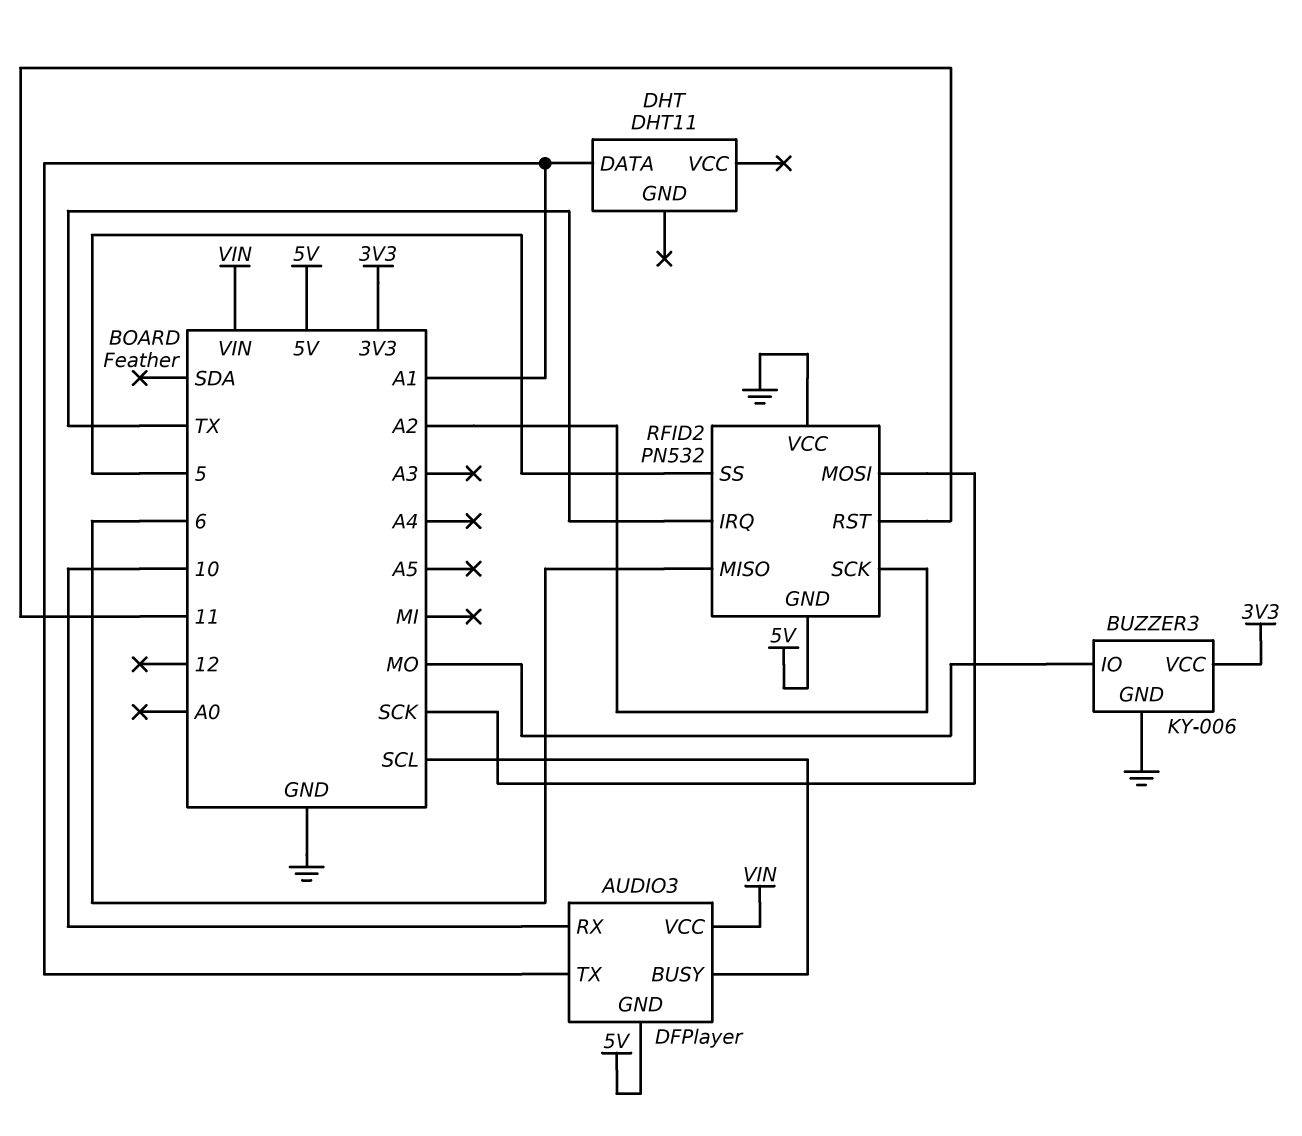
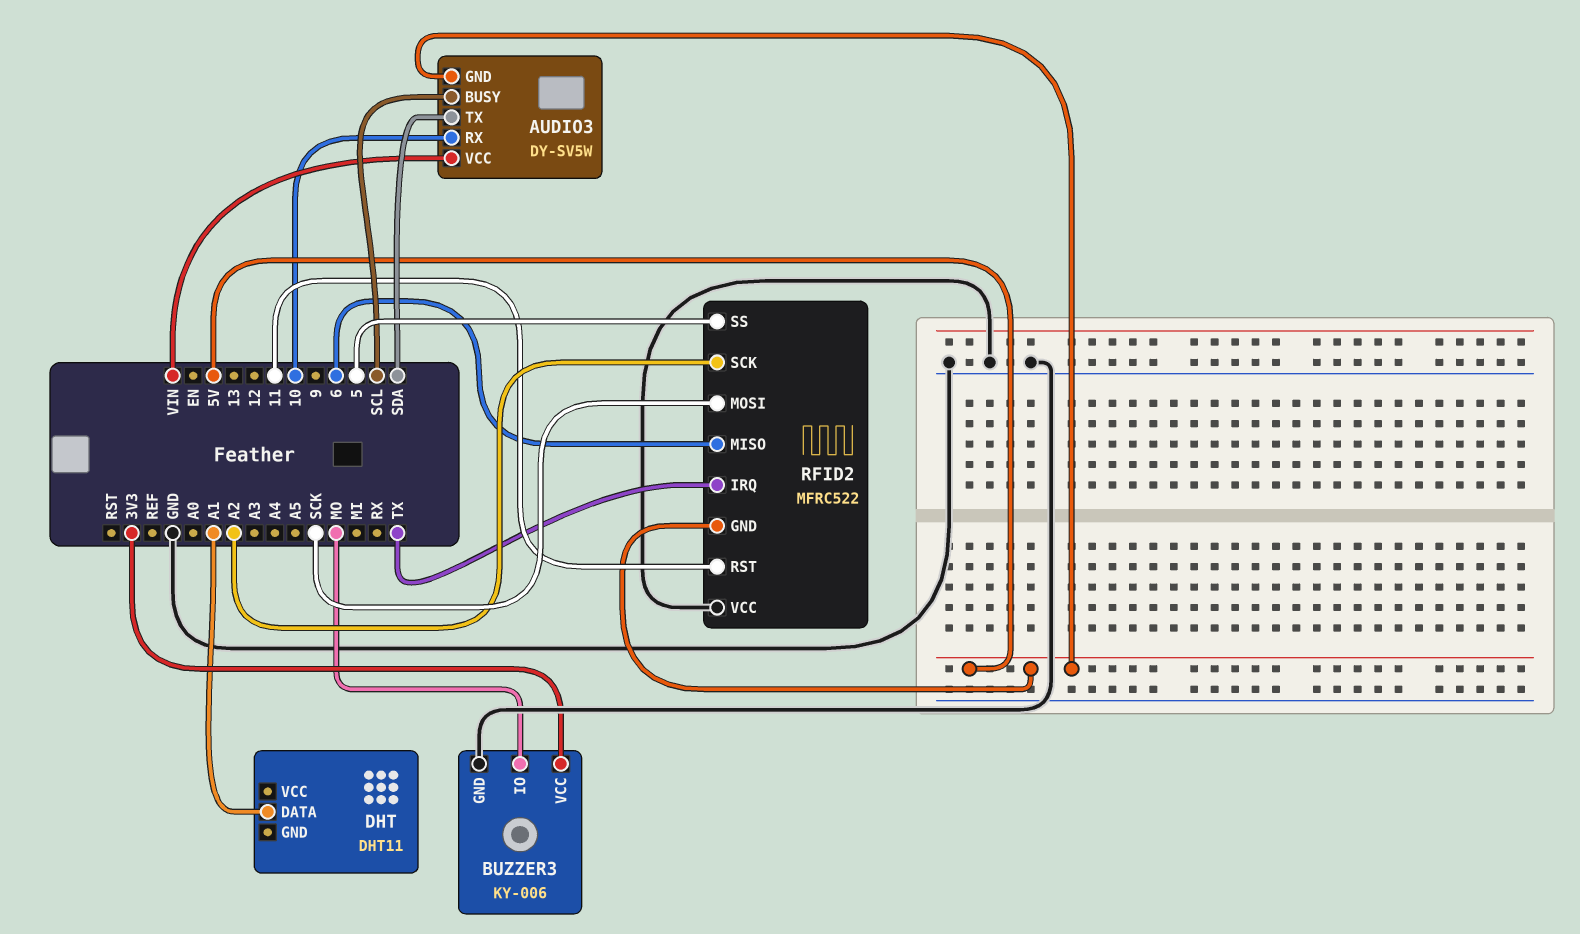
AUDIO3: DFPlayer -> DY-SV5W
AUDIO3 pin TX: A1 -> SDA
RFID2: PN532 -> MFRC522

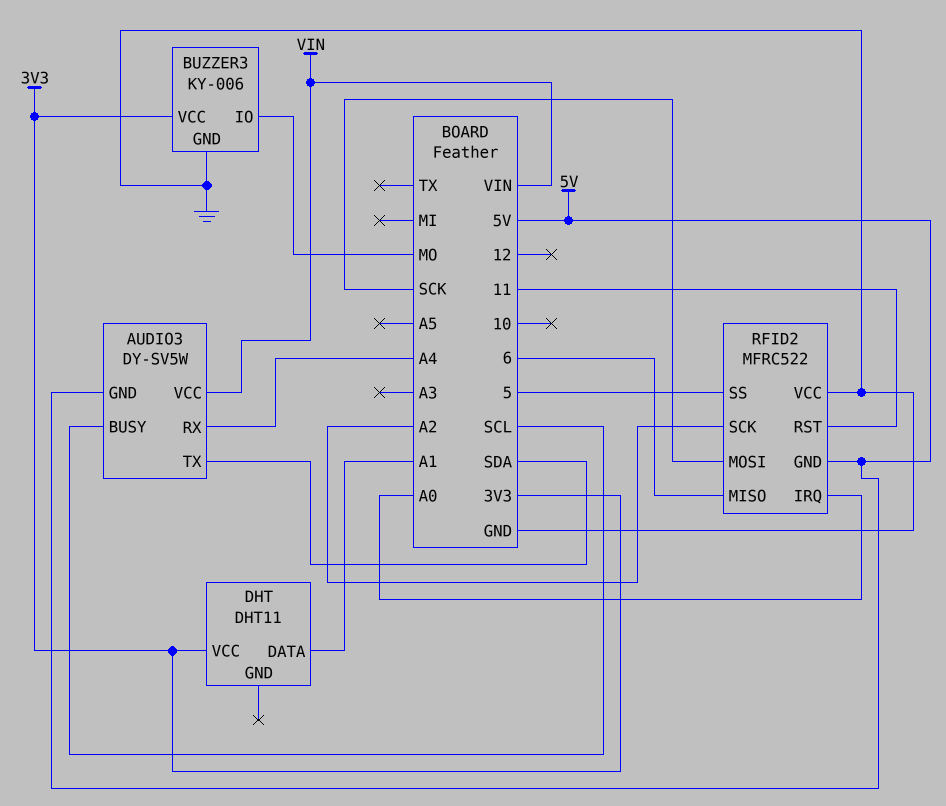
AUDIO3 pin RX: 10 -> A4
DHT pin VCC: none -> 3V3
RFID2 pin IRQ: TX -> A0

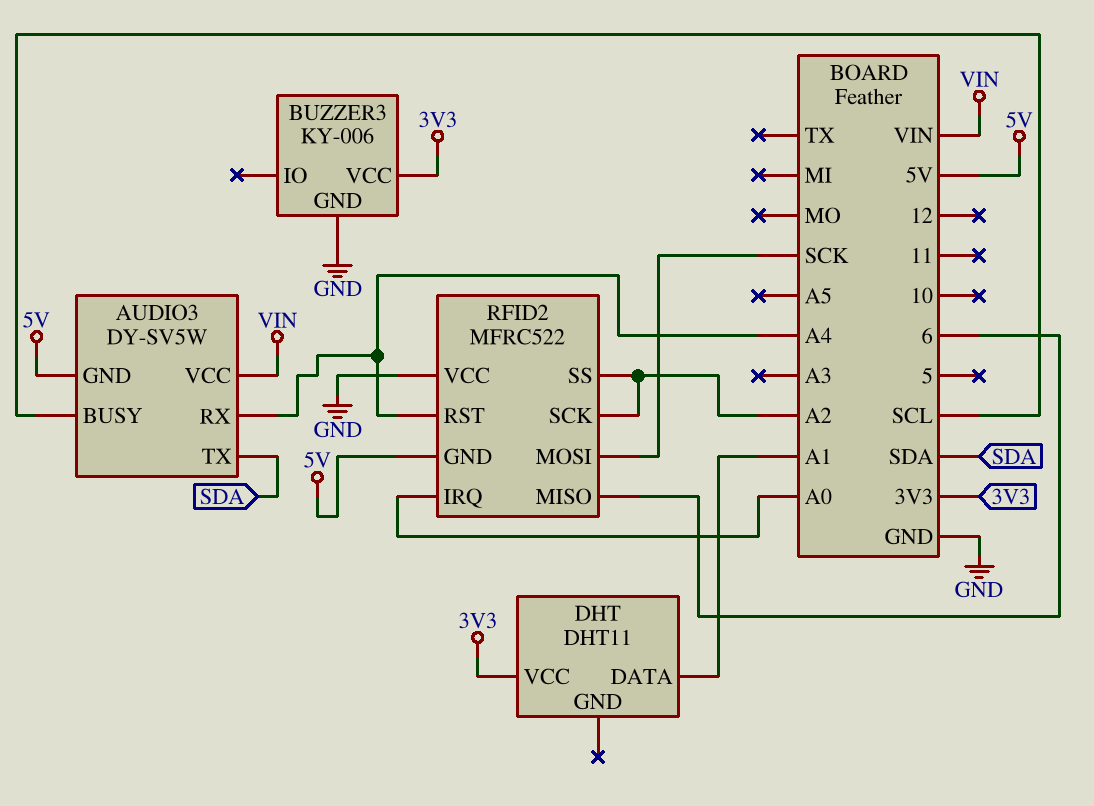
BUZZER3 pin IO: MO -> none
RFID2 pin RST: 11 -> A4
RFID2 pin SS: 5 -> A2

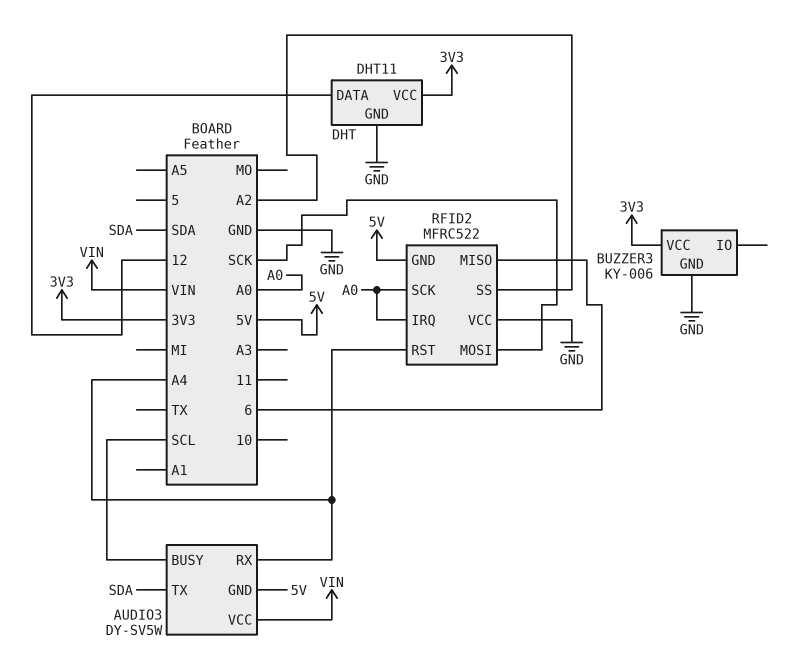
DHT pin DATA: A1 -> 12
DHT pin GND: none -> GND
RFID2 pin SCK: A2 -> A0

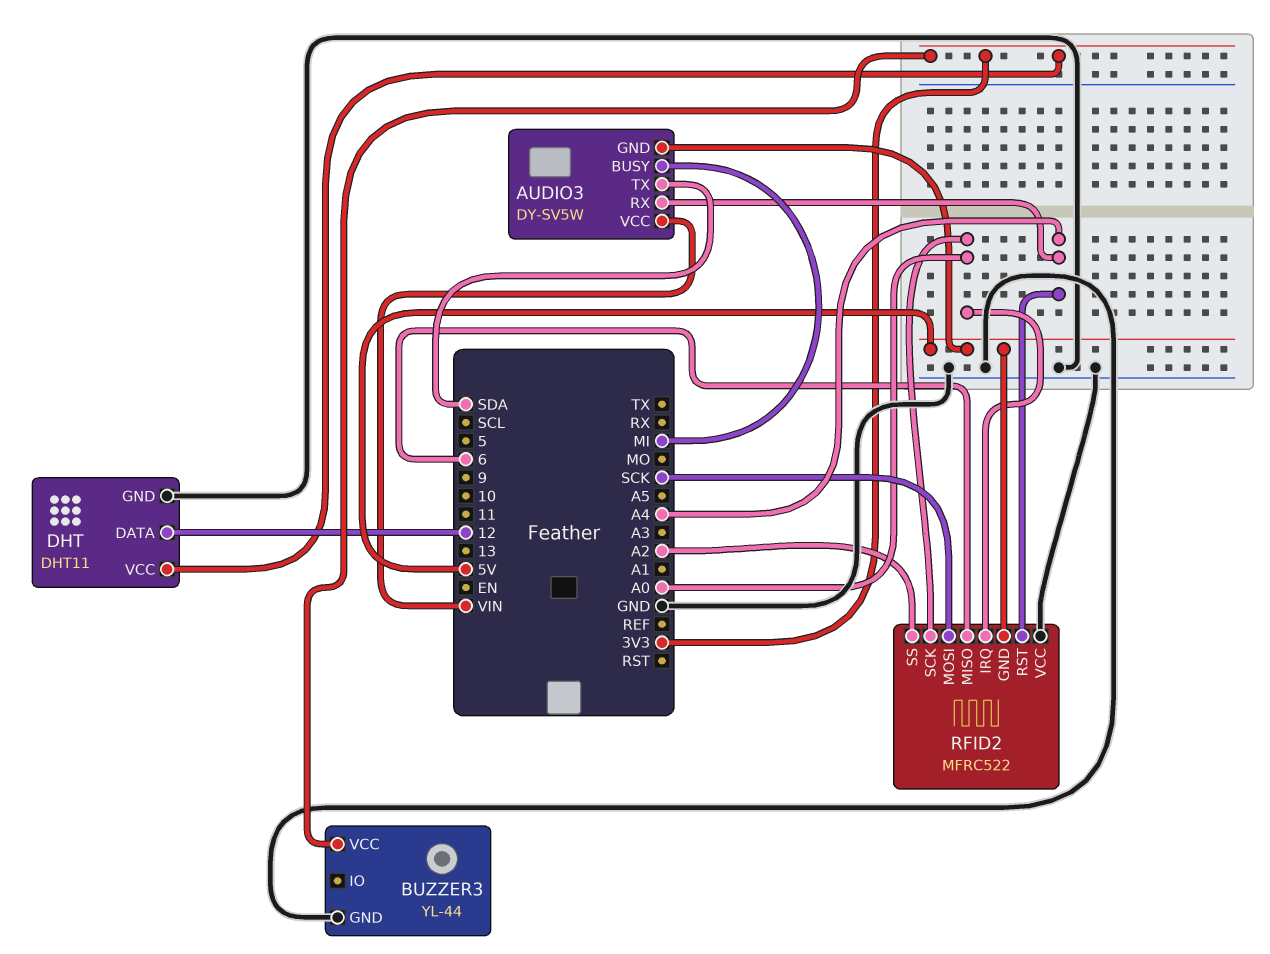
AUDIO3 pin BUSY: SCL -> MI
BUZZER3: KY-006 -> YL-44

